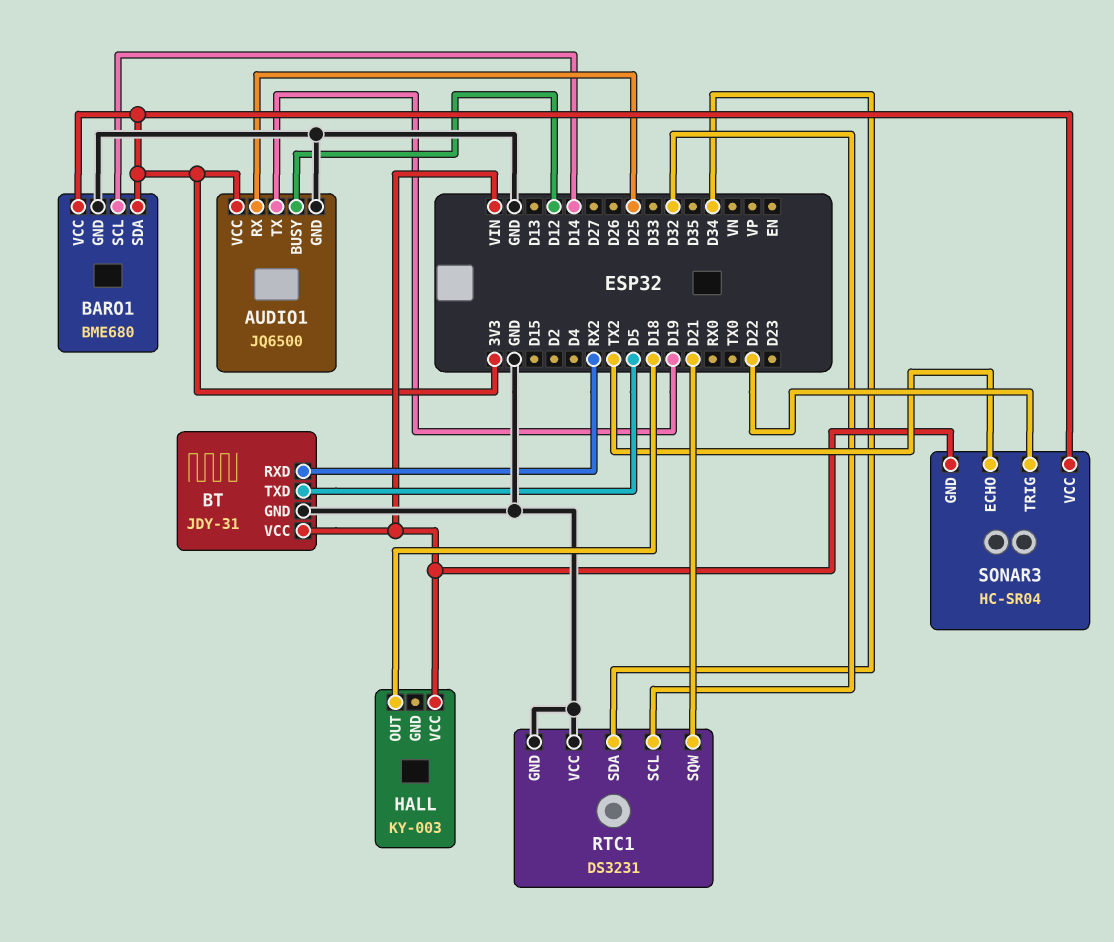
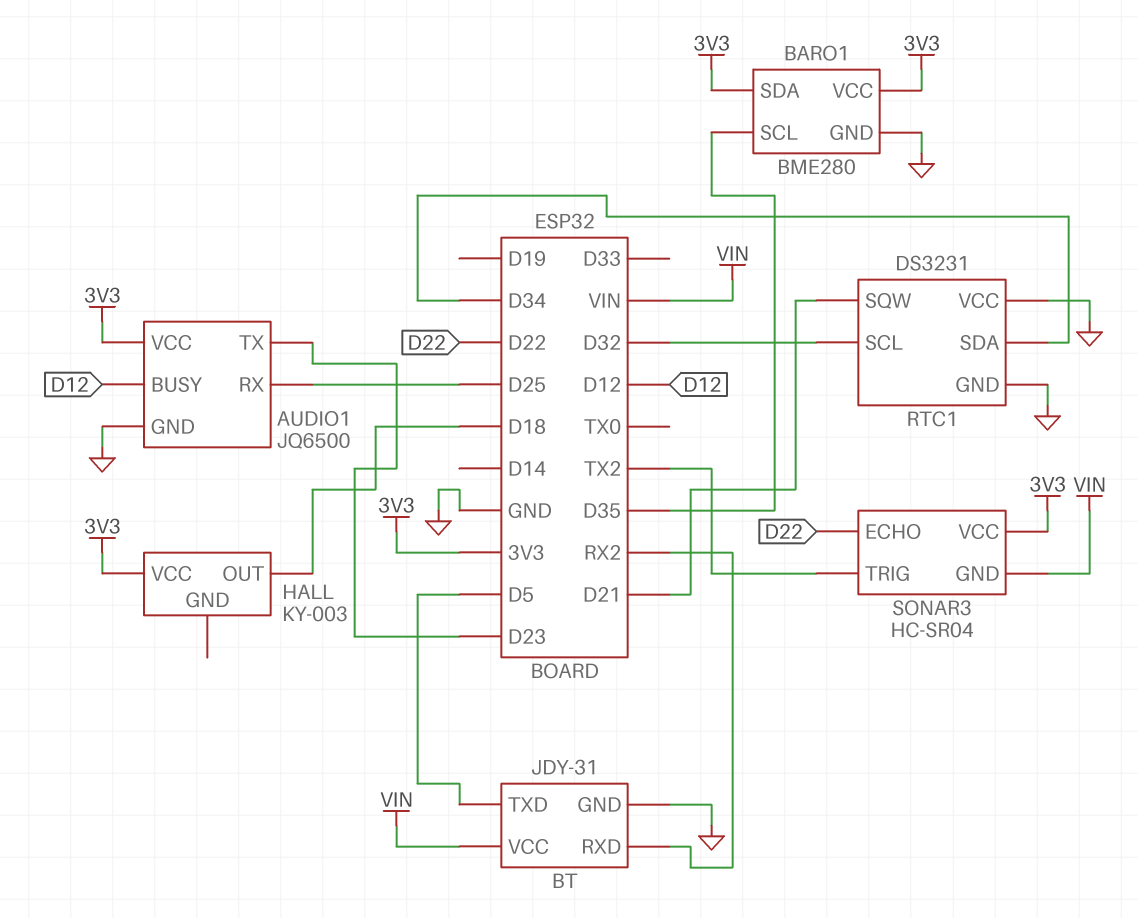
AUDIO1 pin TX: D19 -> D23
BARO1: BME680 -> BME280
BARO1 pin SCL: D14 -> D35
HALL pin VCC: VIN -> 3V3
SONAR3 pin ECHO: TX2 -> D22
SONAR3 pin TRIG: D22 -> TX2

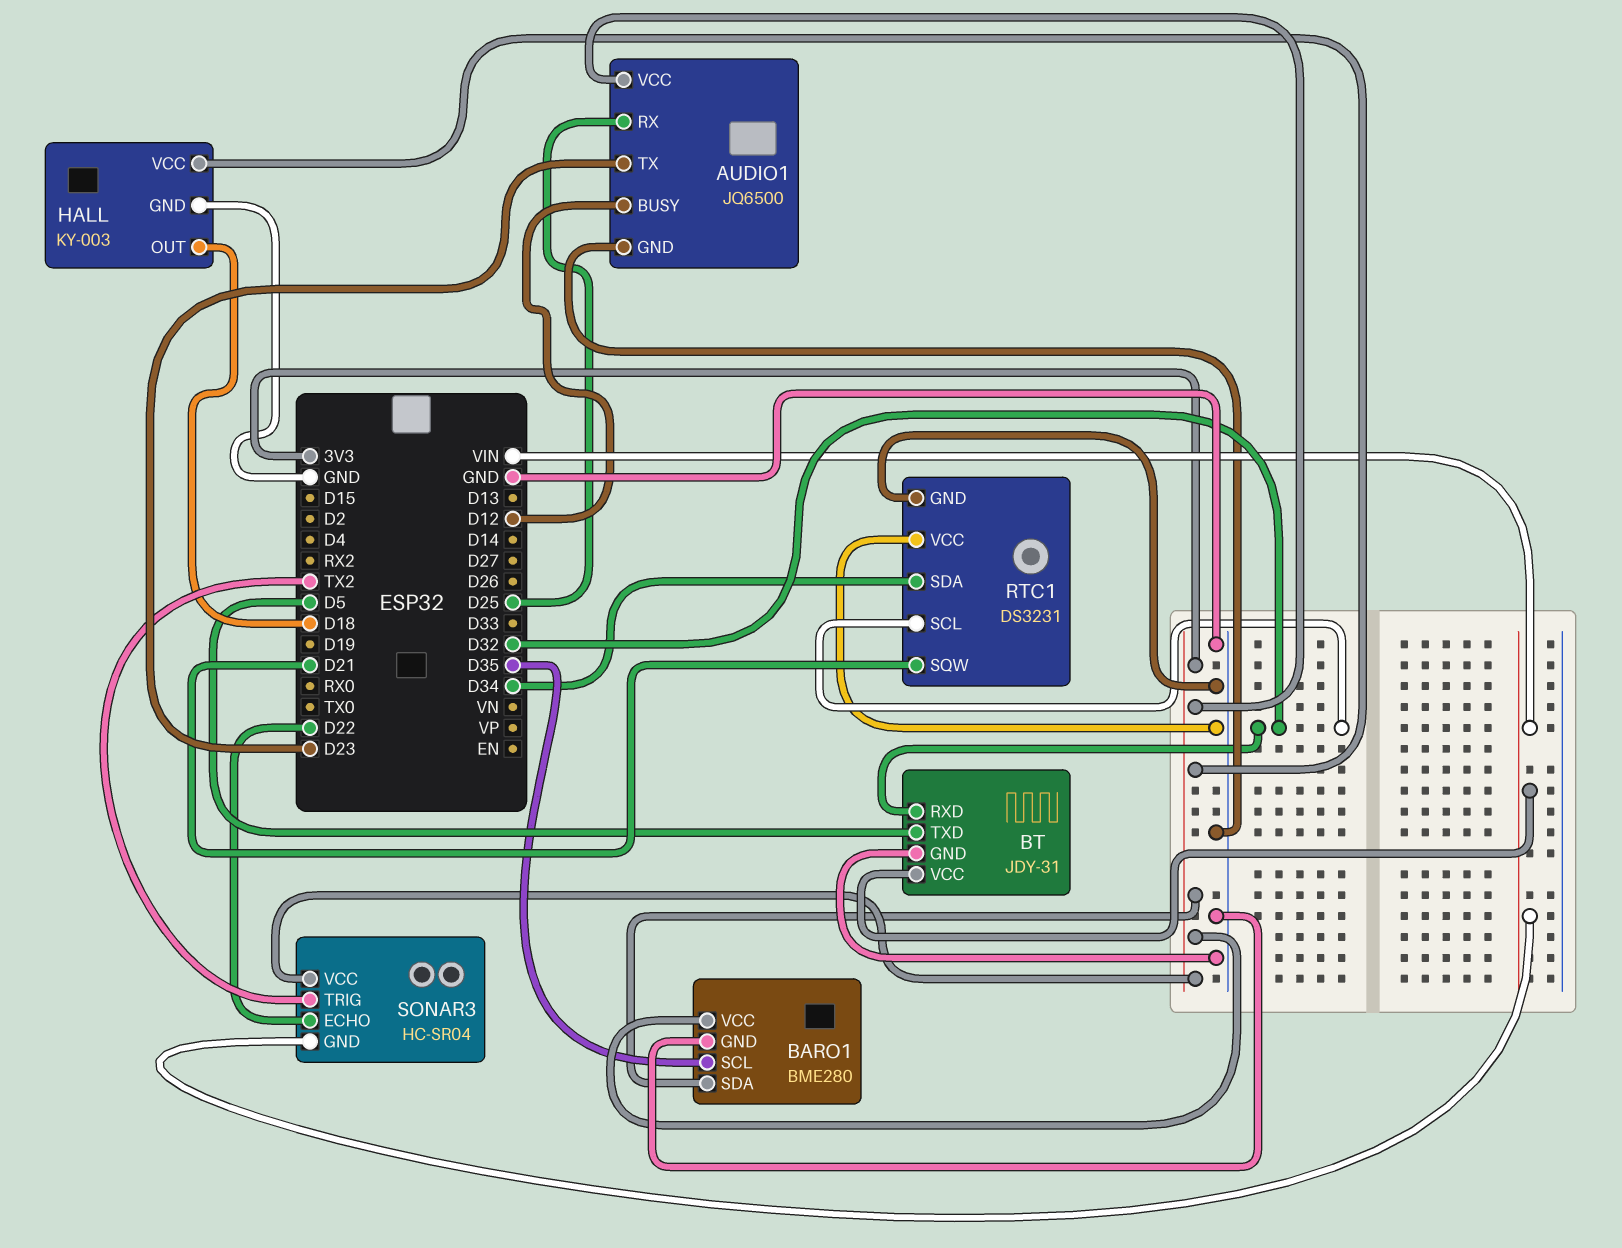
BT pin RXD: RX2 -> D32
HALL pin GND: none -> GND

